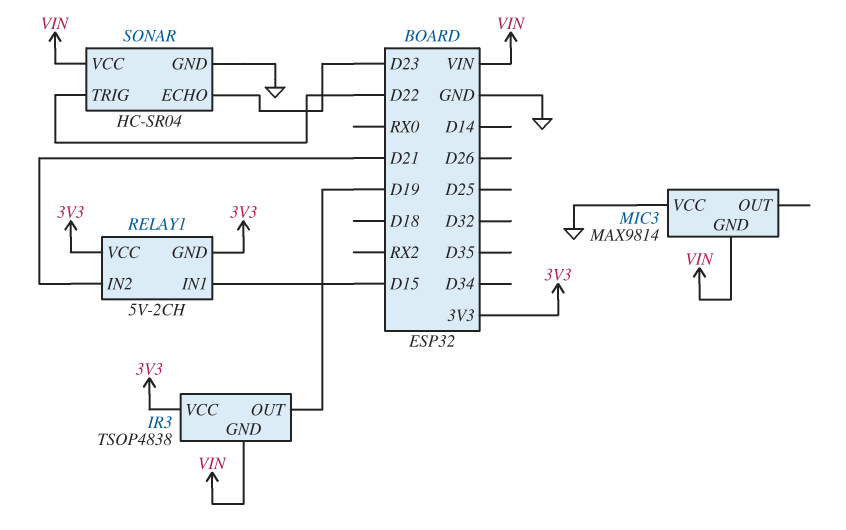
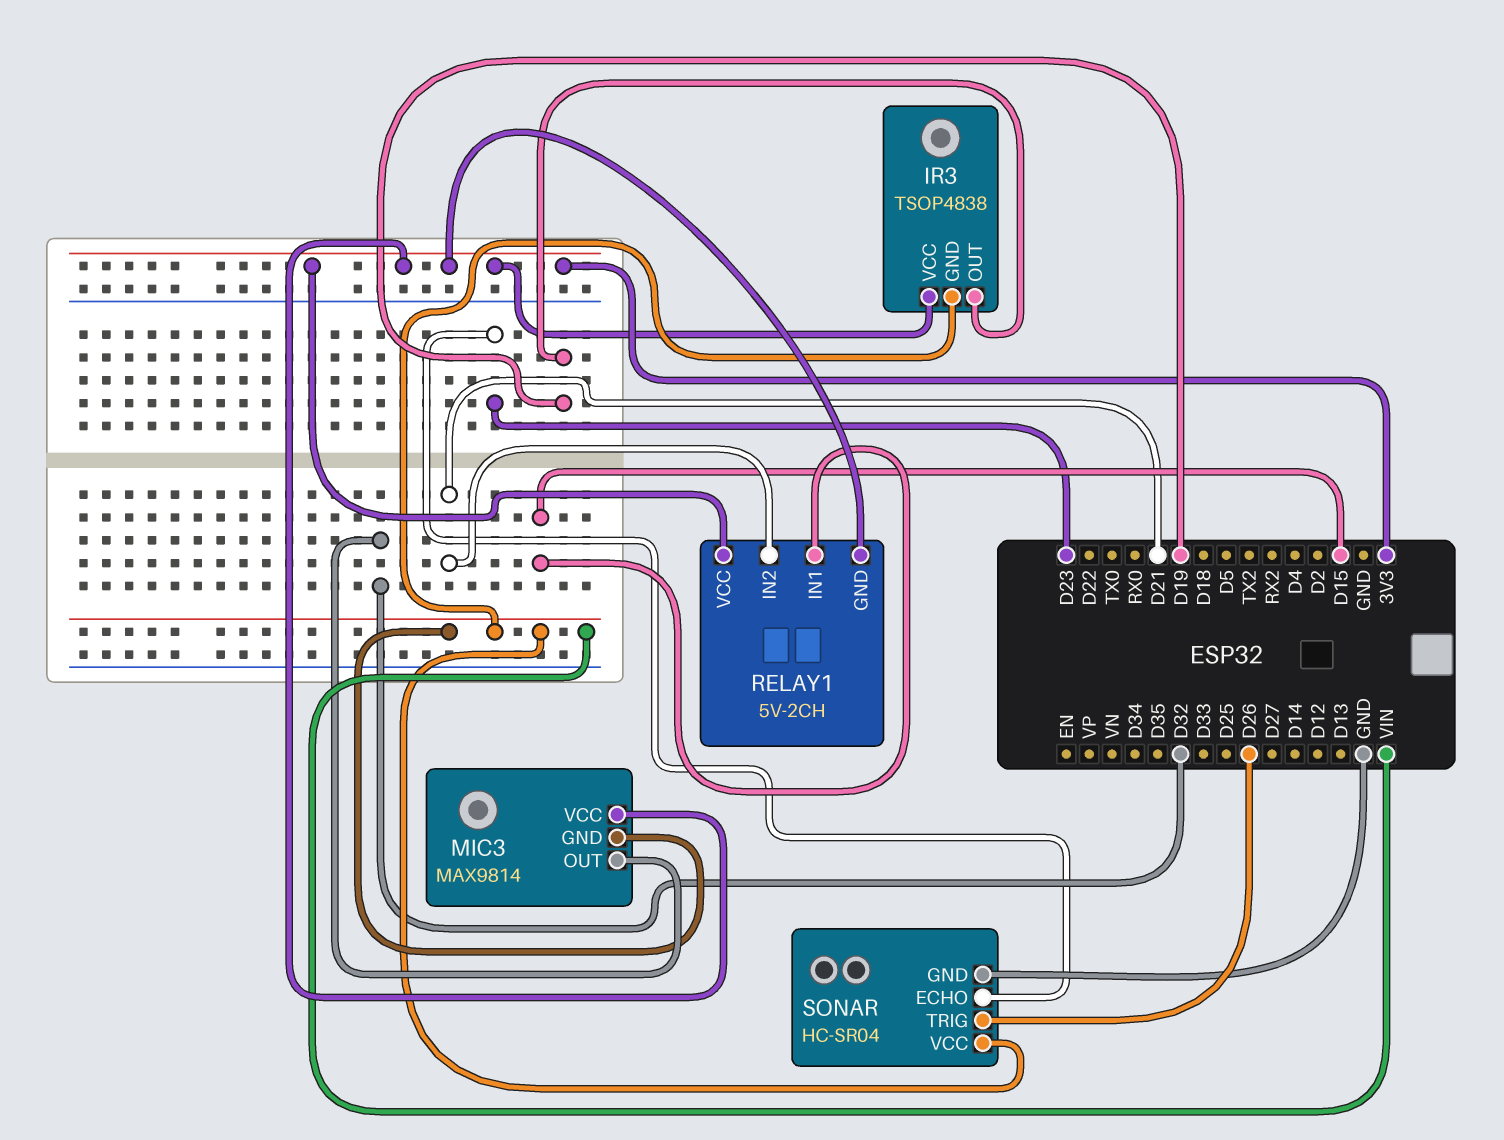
MIC3 pin OUT: none -> D32
MIC3 pin VCC: GND -> 3V3
SONAR pin TRIG: D22 -> D26

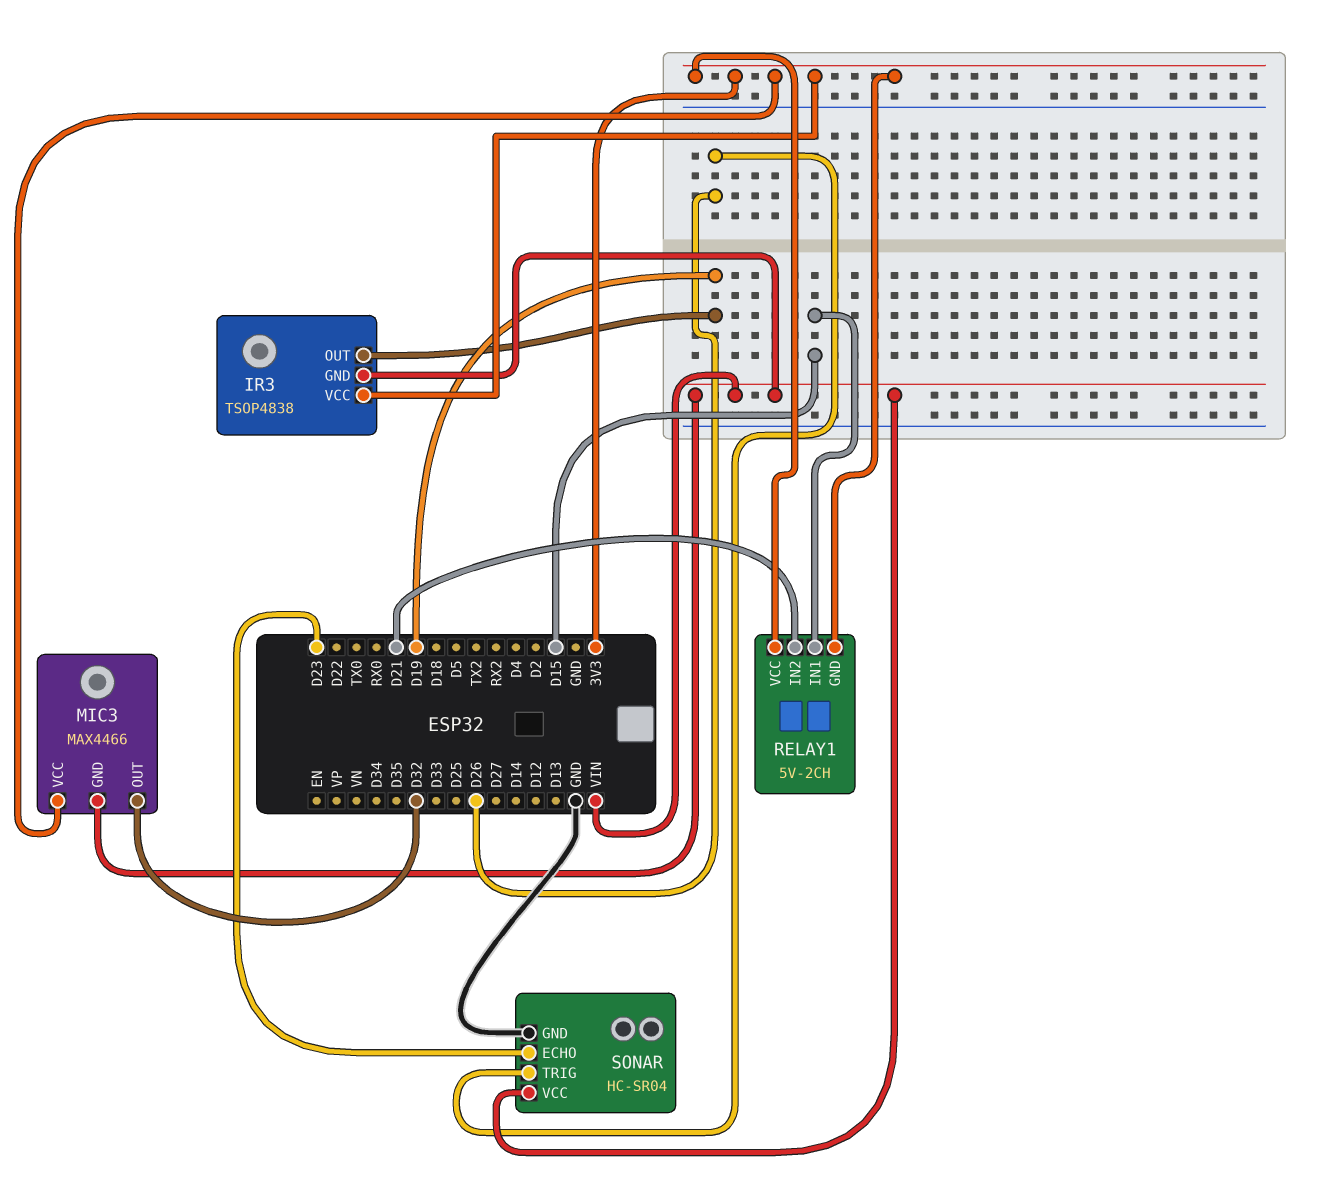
MIC3: MAX9814 -> MAX4466

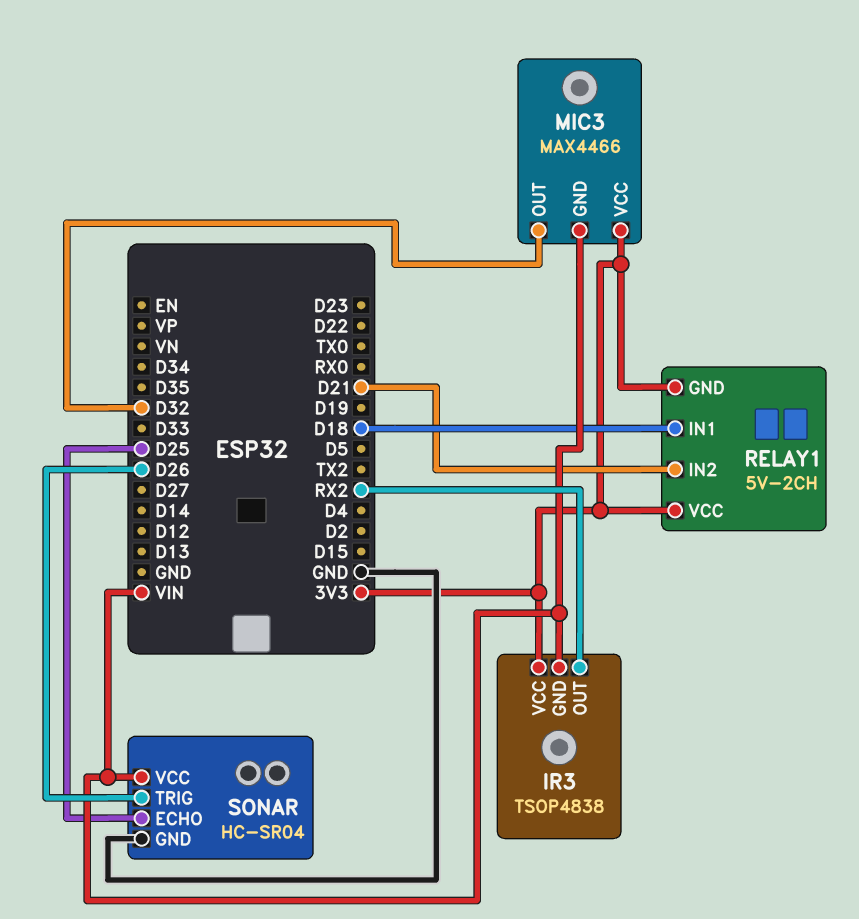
IR3 pin OUT: D19 -> RX2
RELAY1 pin IN1: D15 -> D18
SONAR pin ECHO: D23 -> D25

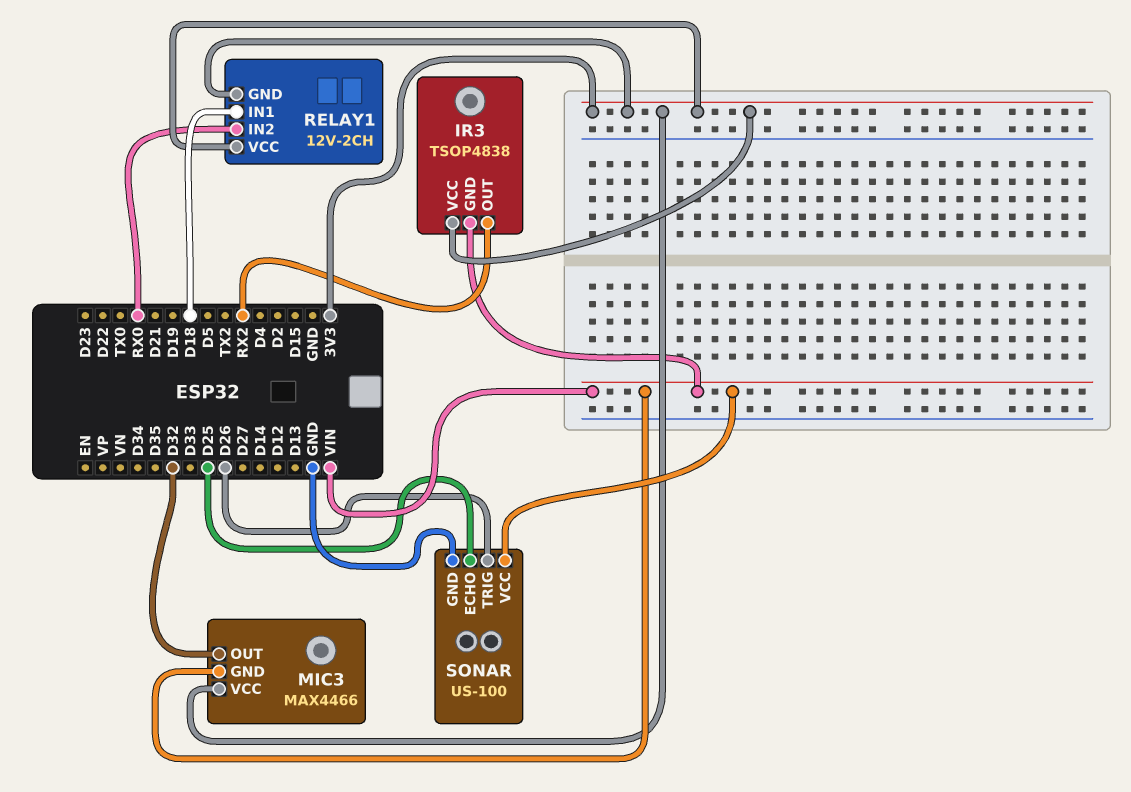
RELAY1: 5V-2CH -> 12V-2CH
RELAY1 pin IN2: D21 -> RX0
SONAR: HC-SR04 -> US-100

